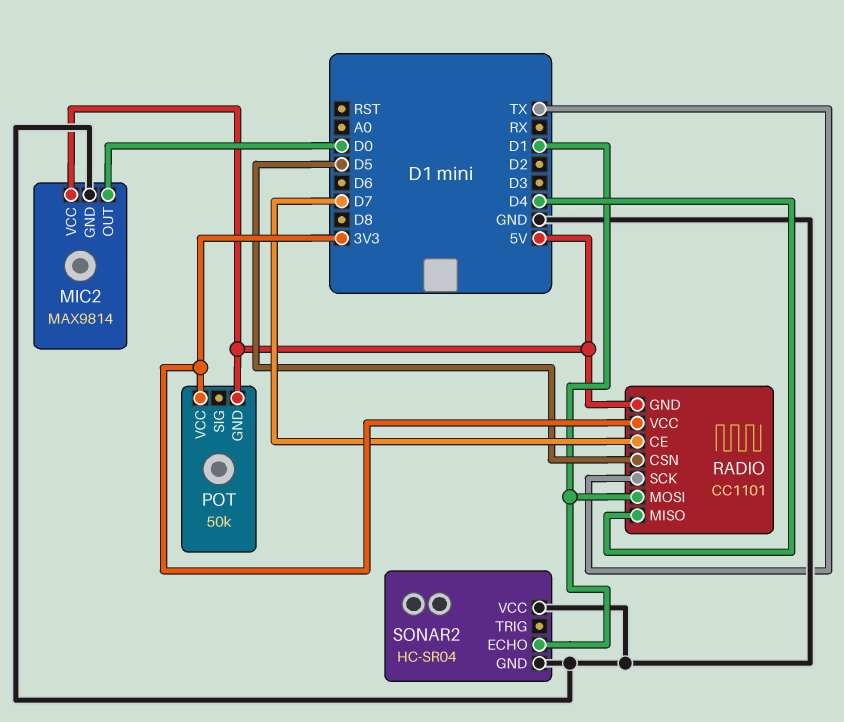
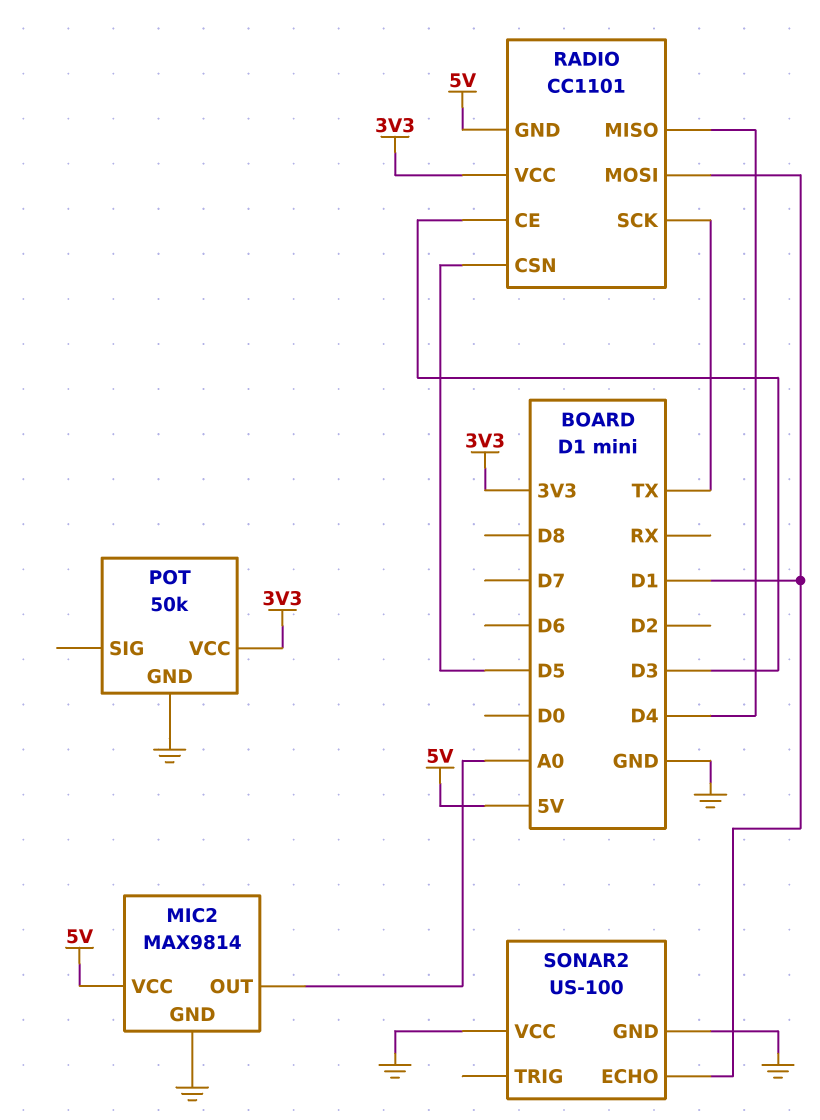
MIC2 pin OUT: D0 -> A0
POT pin GND: 5V -> GND
RADIO pin CE: D7 -> D3
SONAR2: HC-SR04 -> US-100

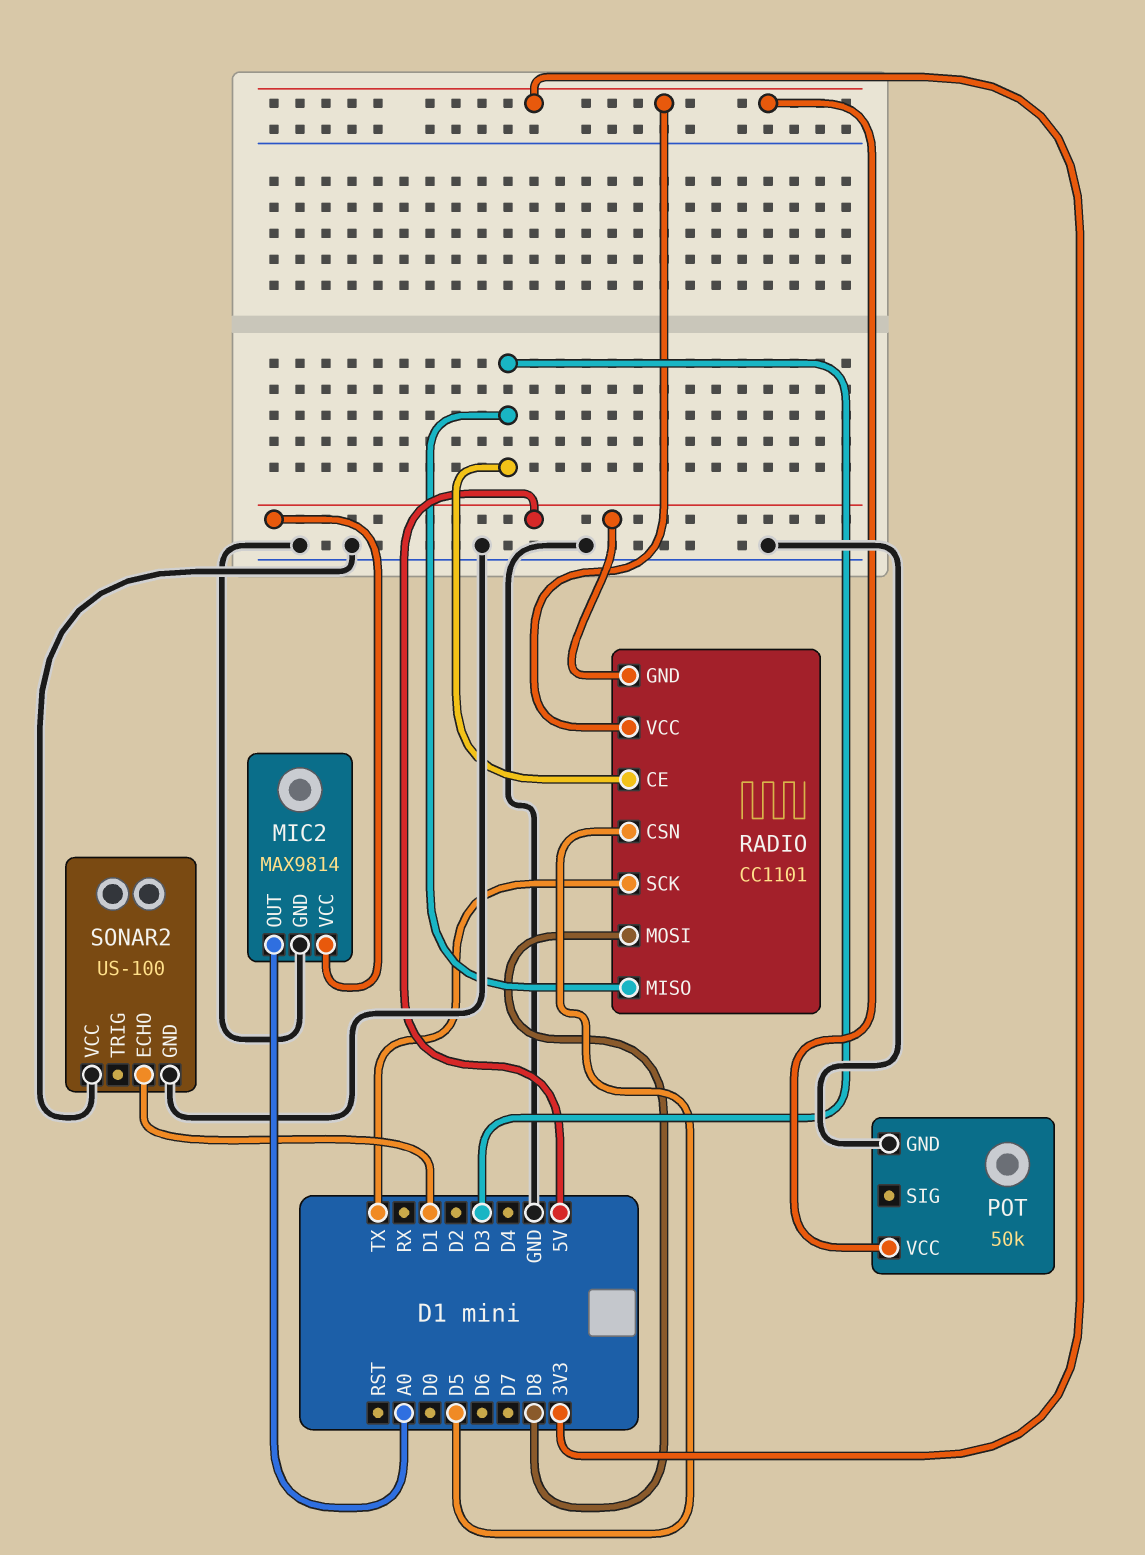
RADIO pin MISO: D4 -> D3
RADIO pin MOSI: D1 -> D8

